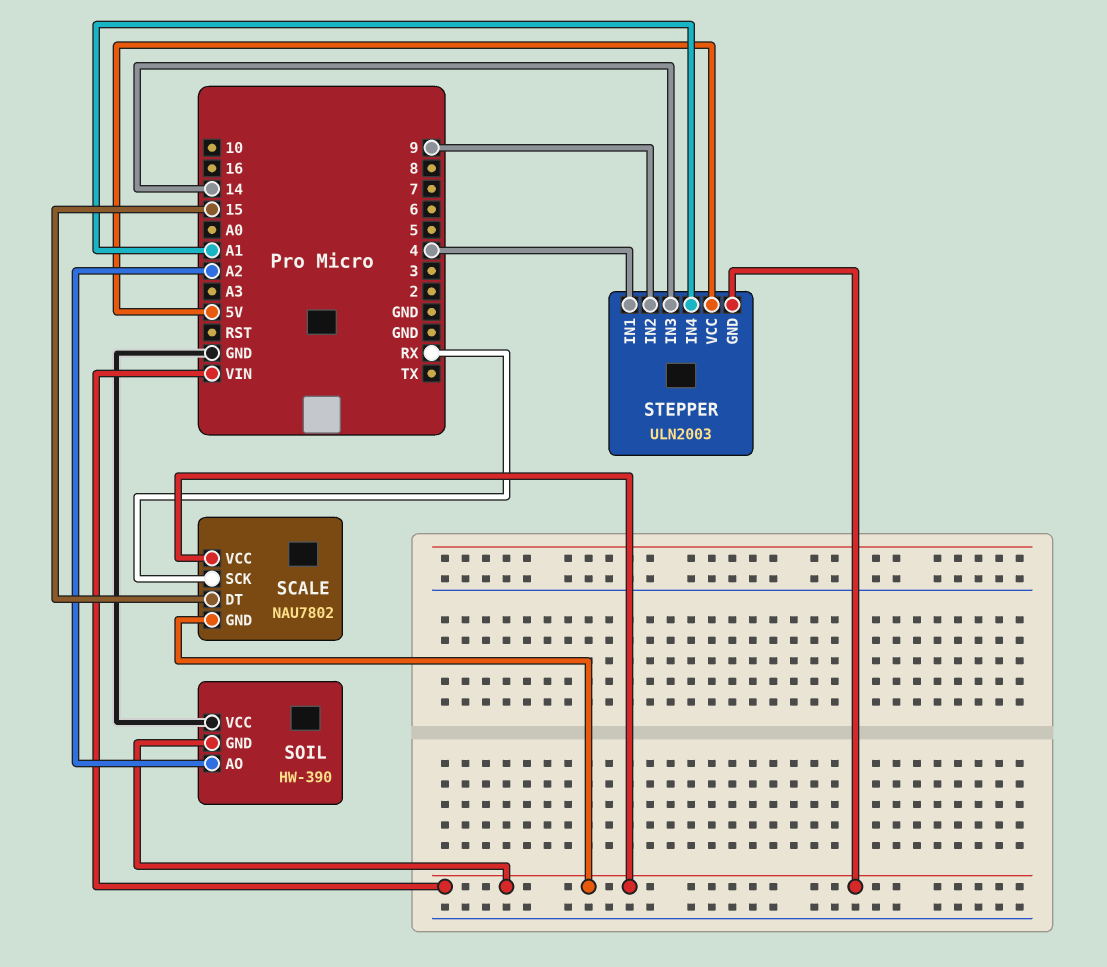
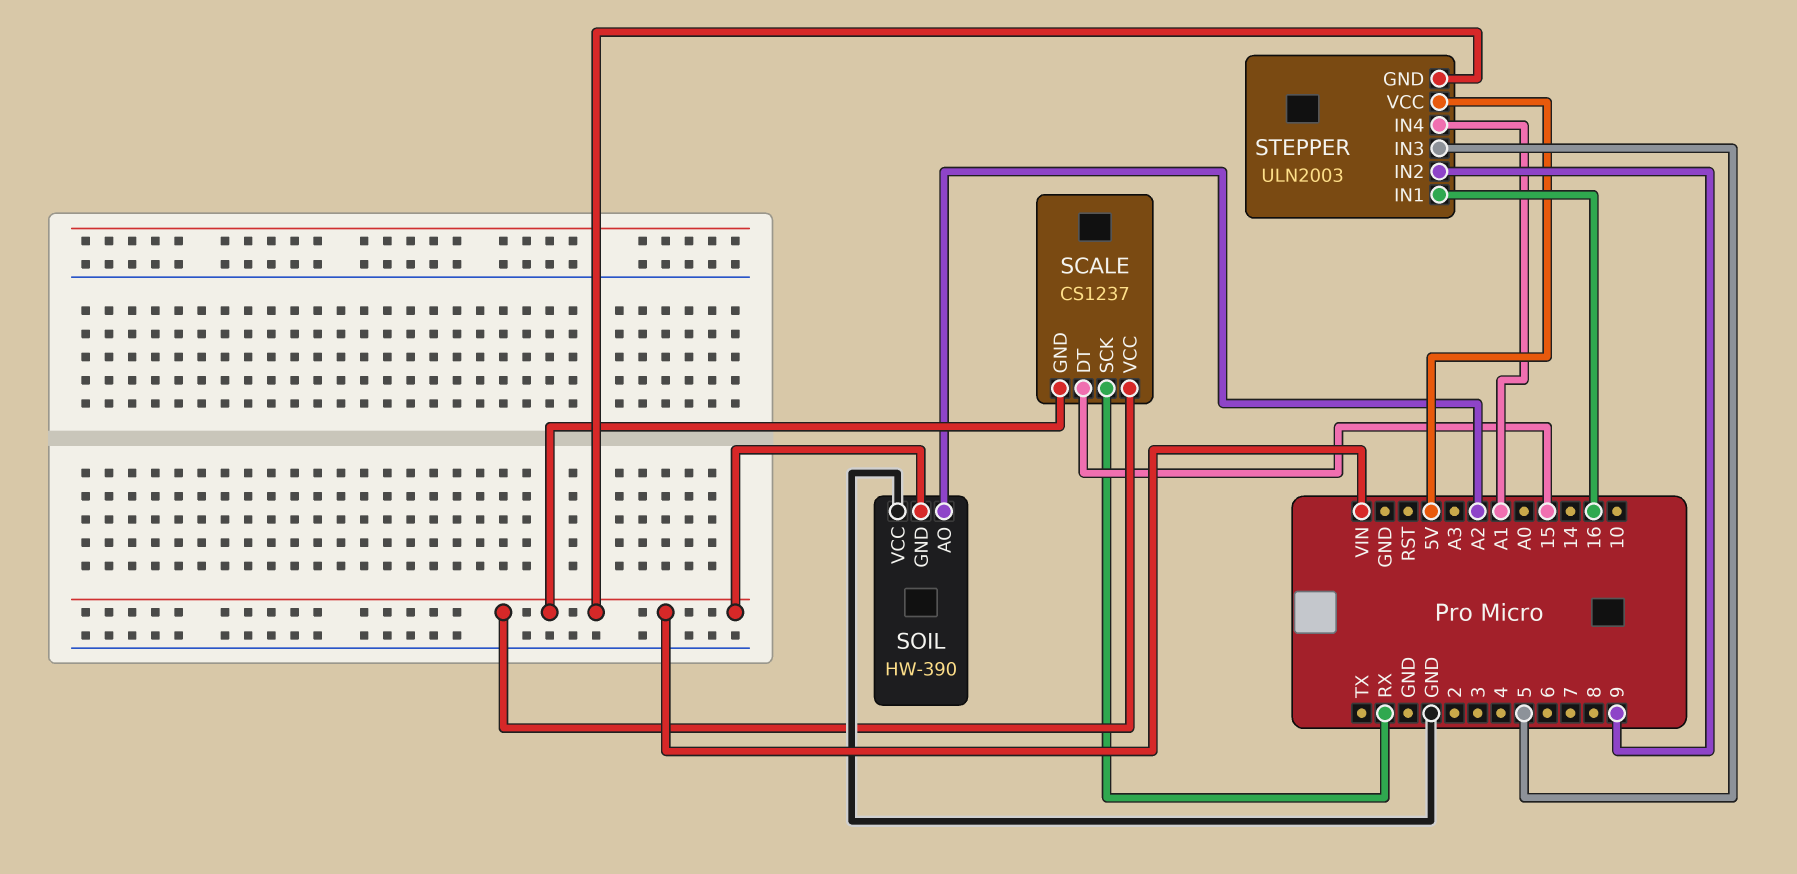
SCALE: NAU7802 -> CS1237
STEPPER pin IN1: 4 -> 16
STEPPER pin IN3: 14 -> 5

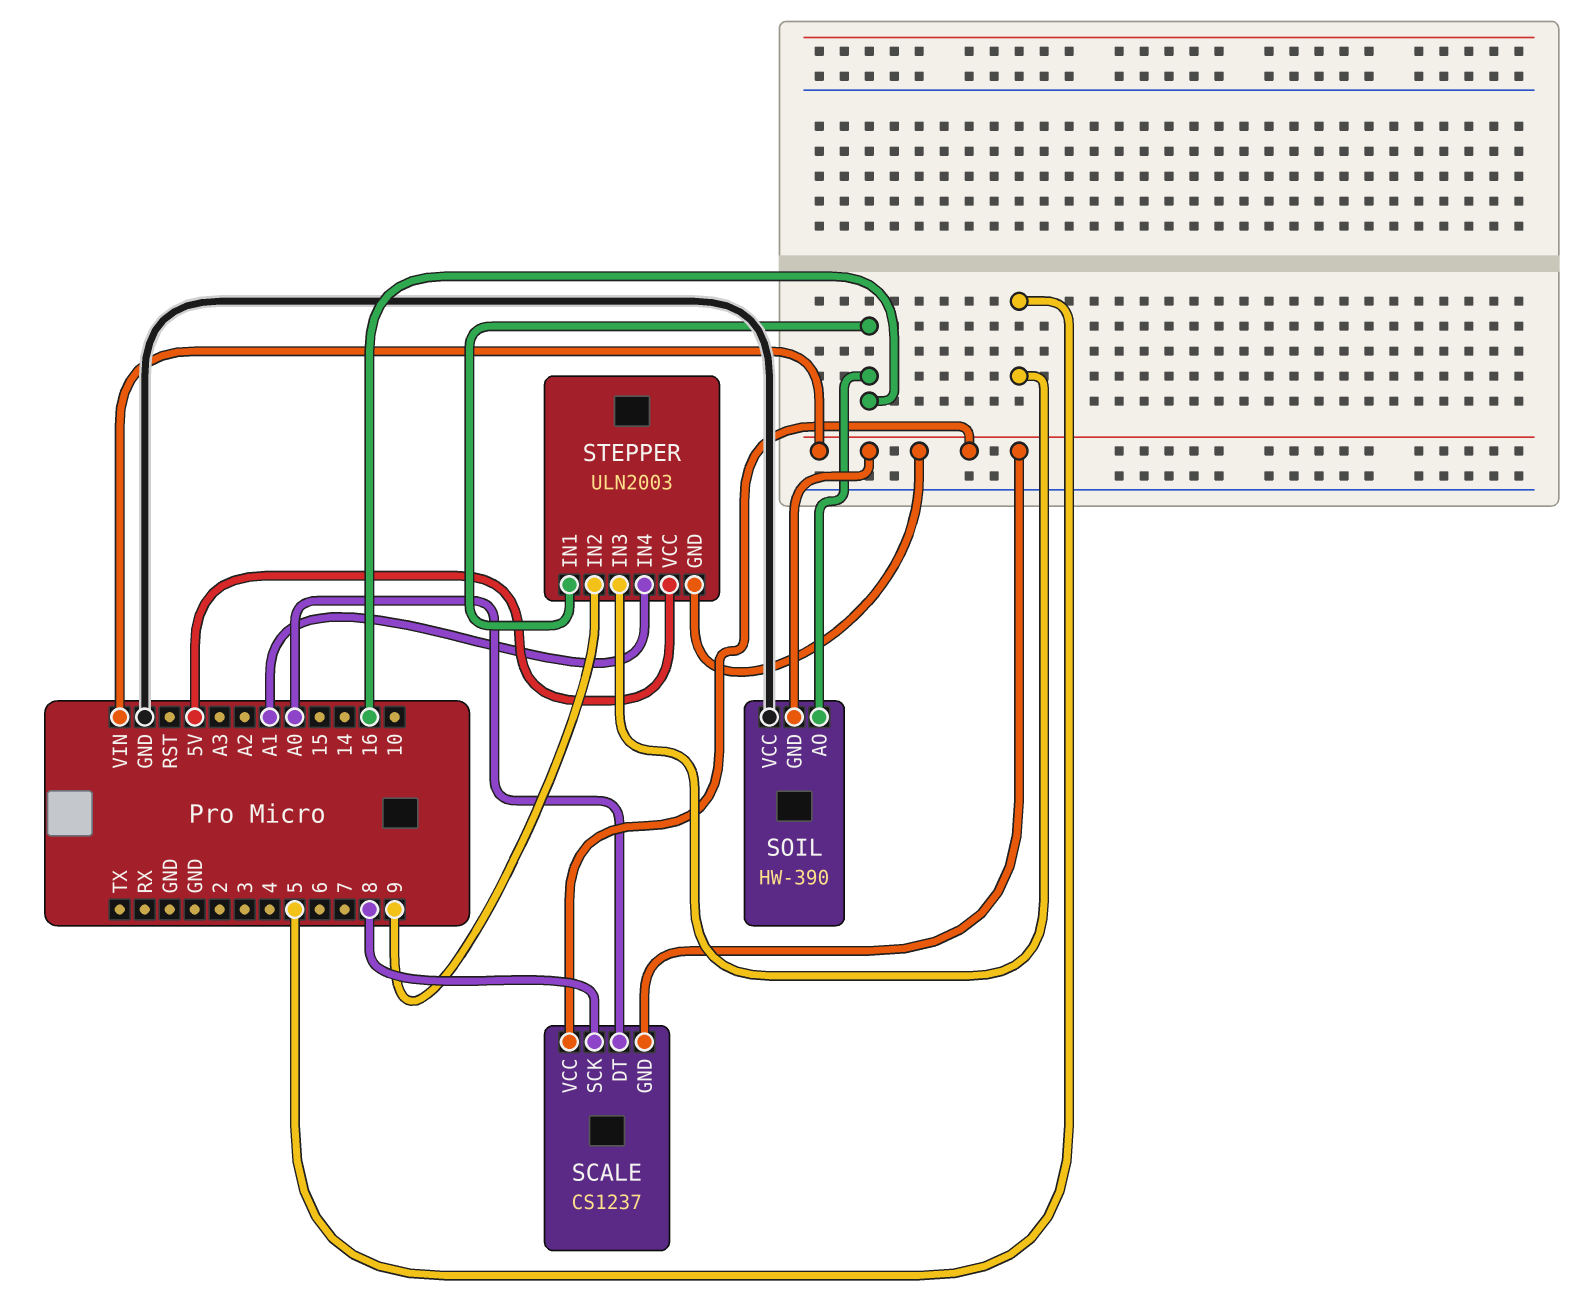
SCALE pin DT: 15 -> A0
SCALE pin SCK: RX -> 8
SOIL pin AO: A2 -> 16

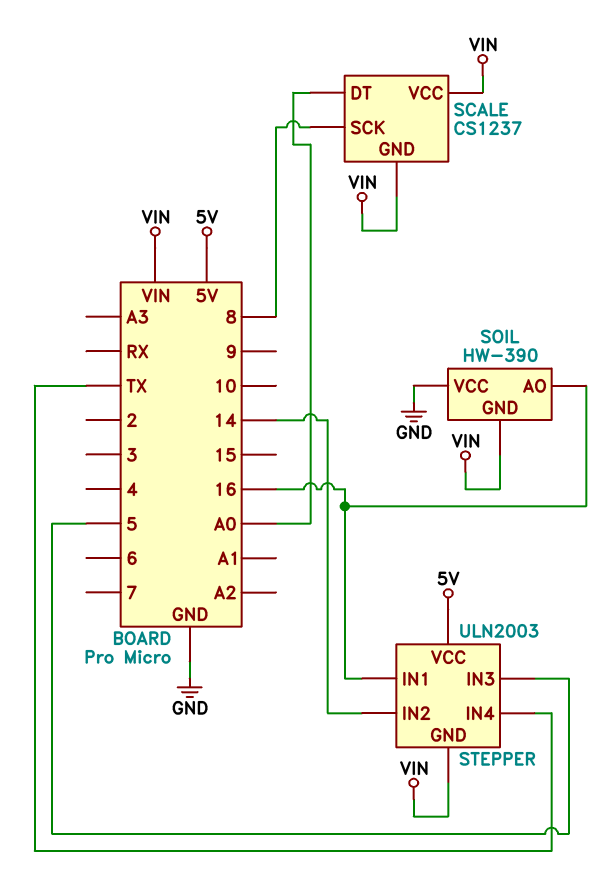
STEPPER pin IN2: 9 -> 14
STEPPER pin IN4: A1 -> TX

